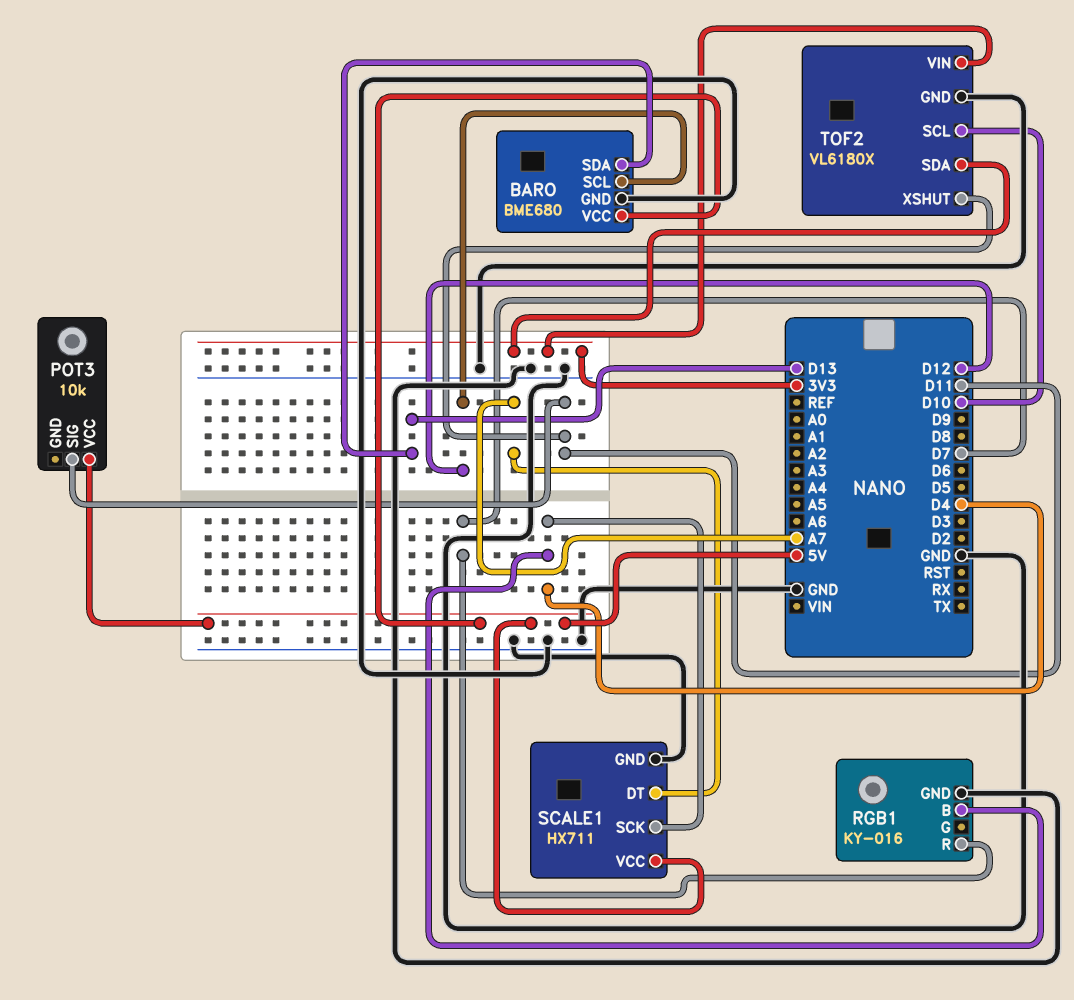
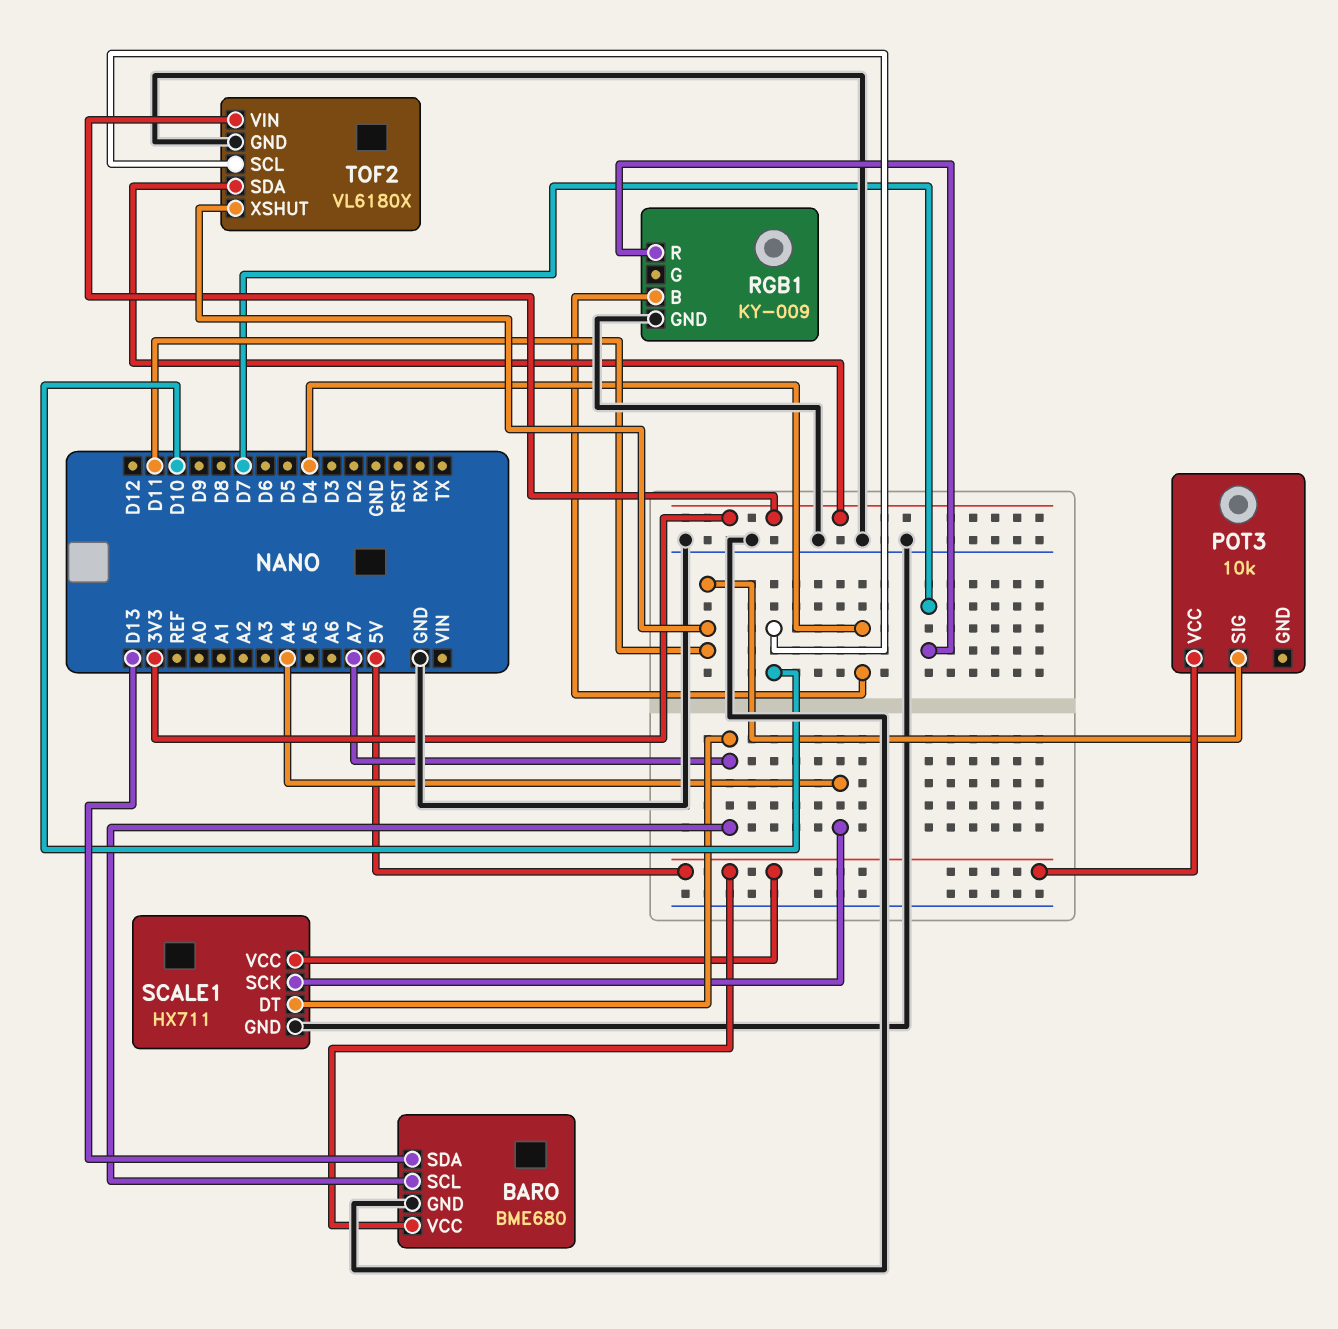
BARO pin SCL: D12 -> A7
RGB1: KY-016 -> KY-009
SCALE1 pin SCK: D4 -> A4

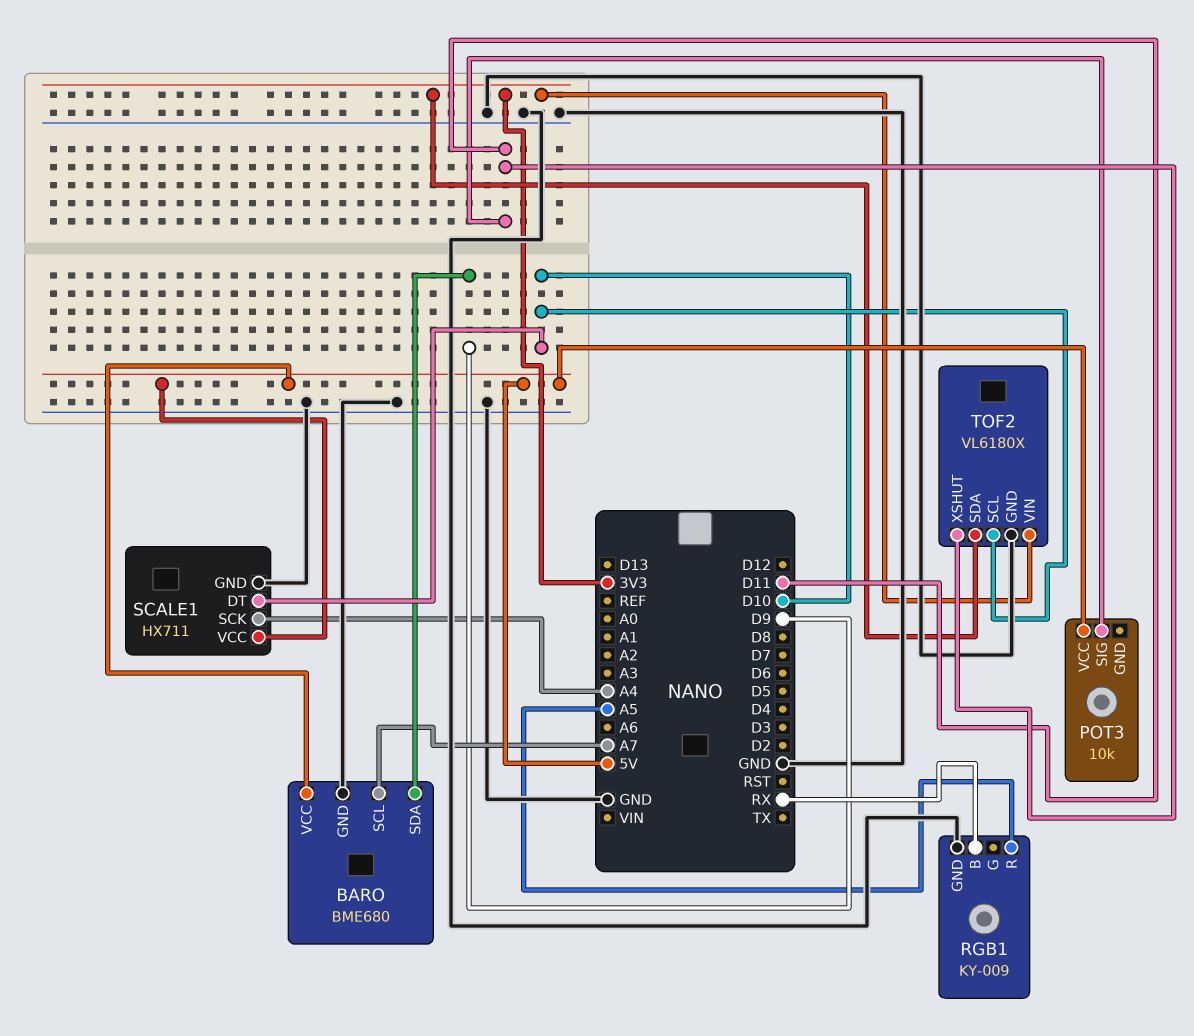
BARO pin SDA: D13 -> D9
RGB1 pin B: D4 -> RX
RGB1 pin R: D7 -> A5
SCALE1 pin DT: A7 -> D10

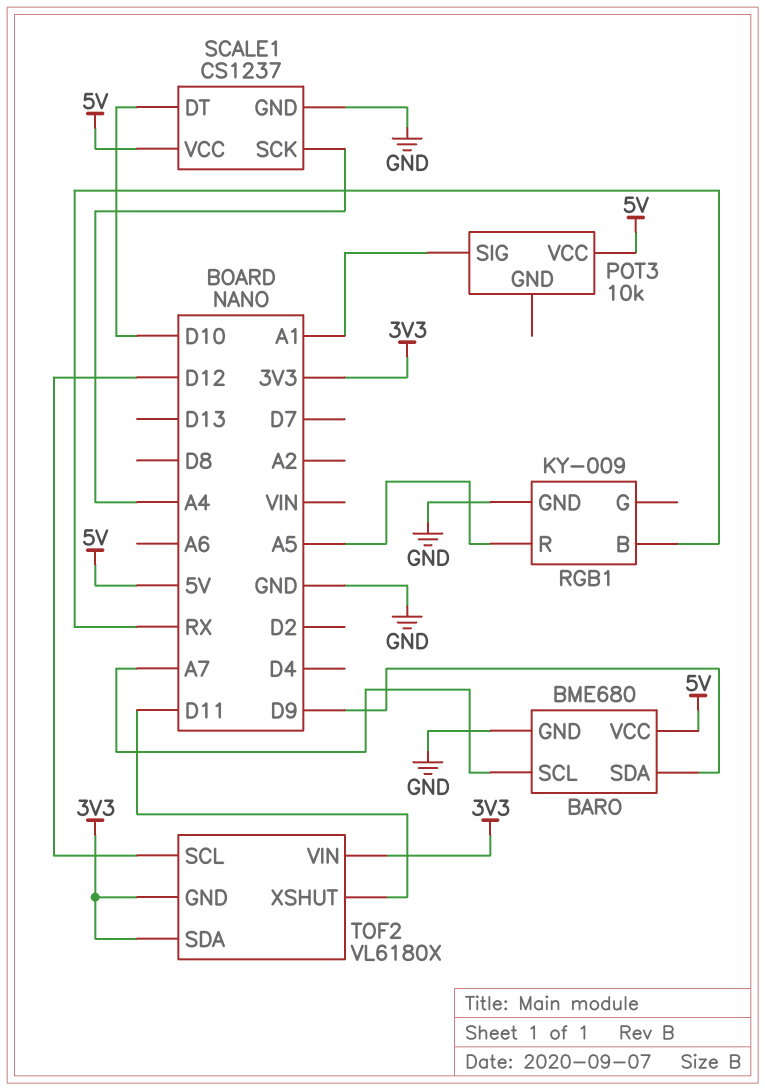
POT3 pin SIG: D11 -> A1
SCALE1: HX711 -> CS1237
TOF2 pin GND: GND -> 3V3
TOF2 pin SCL: D10 -> D12

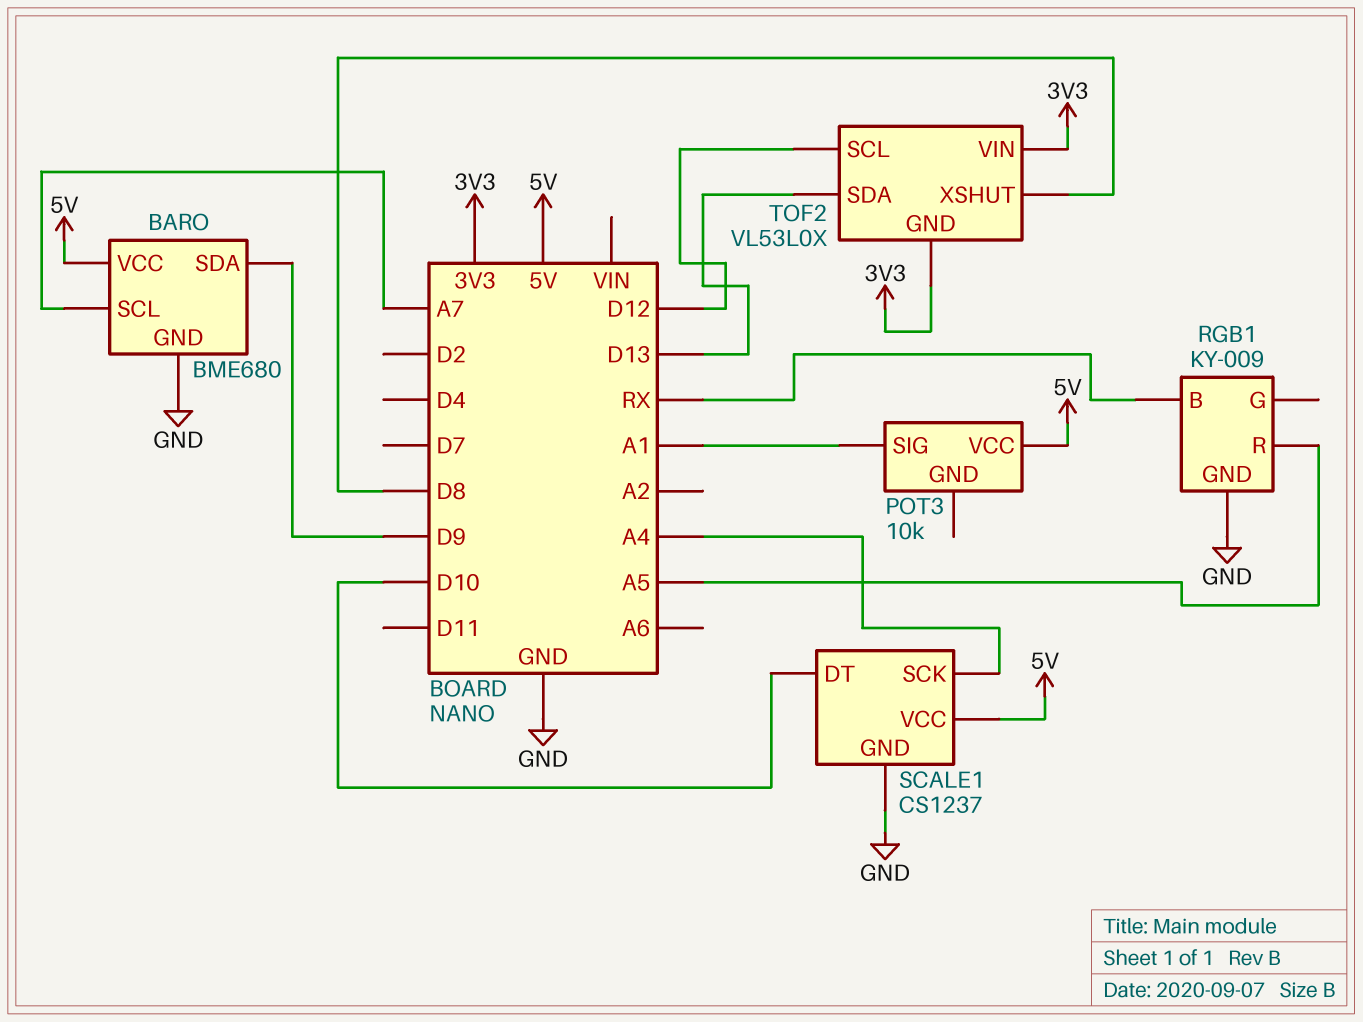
TOF2: VL6180X -> VL53L0X
TOF2 pin SDA: 3V3 -> D13
TOF2 pin XSHUT: D11 -> D8

